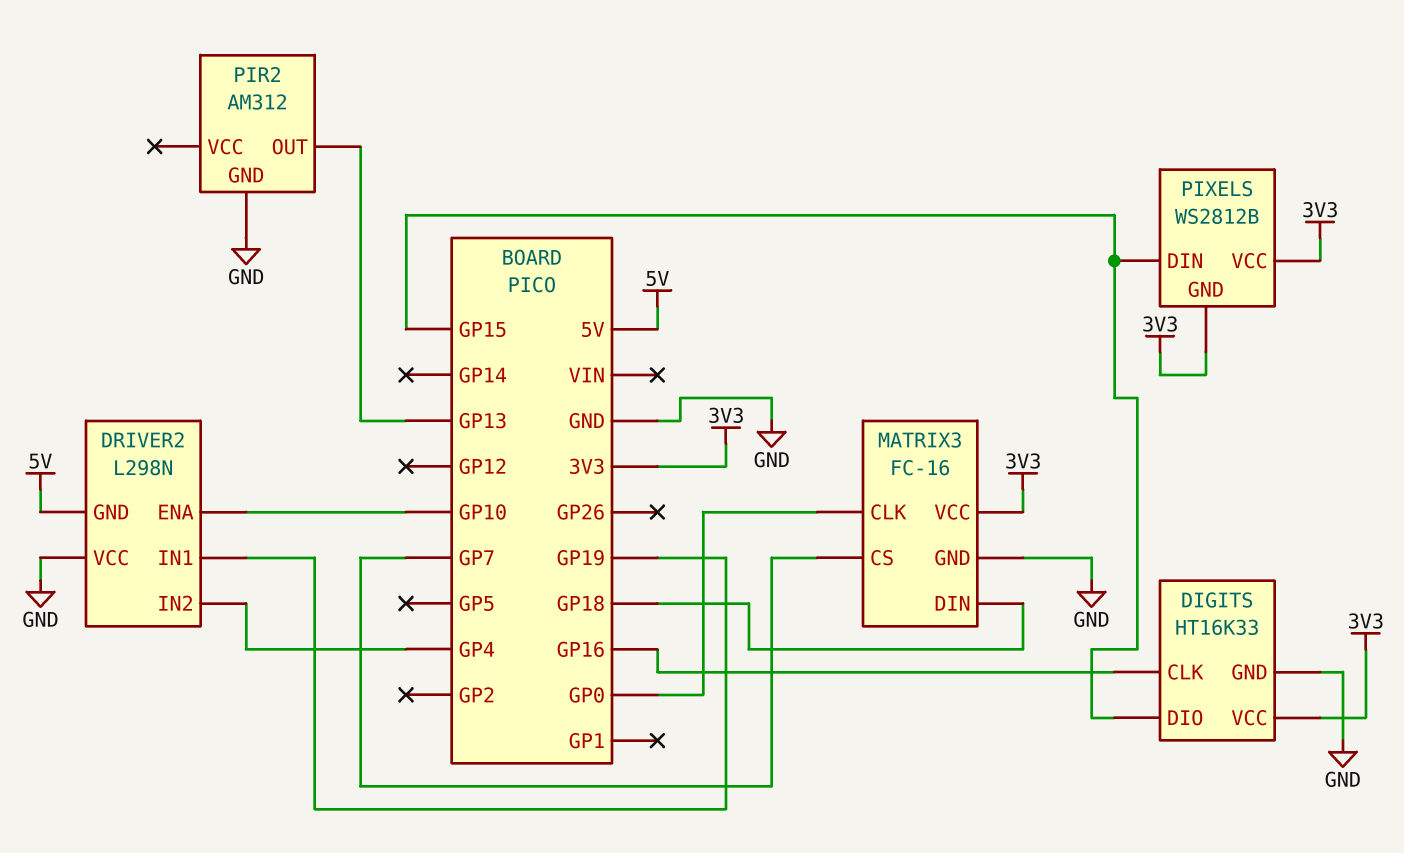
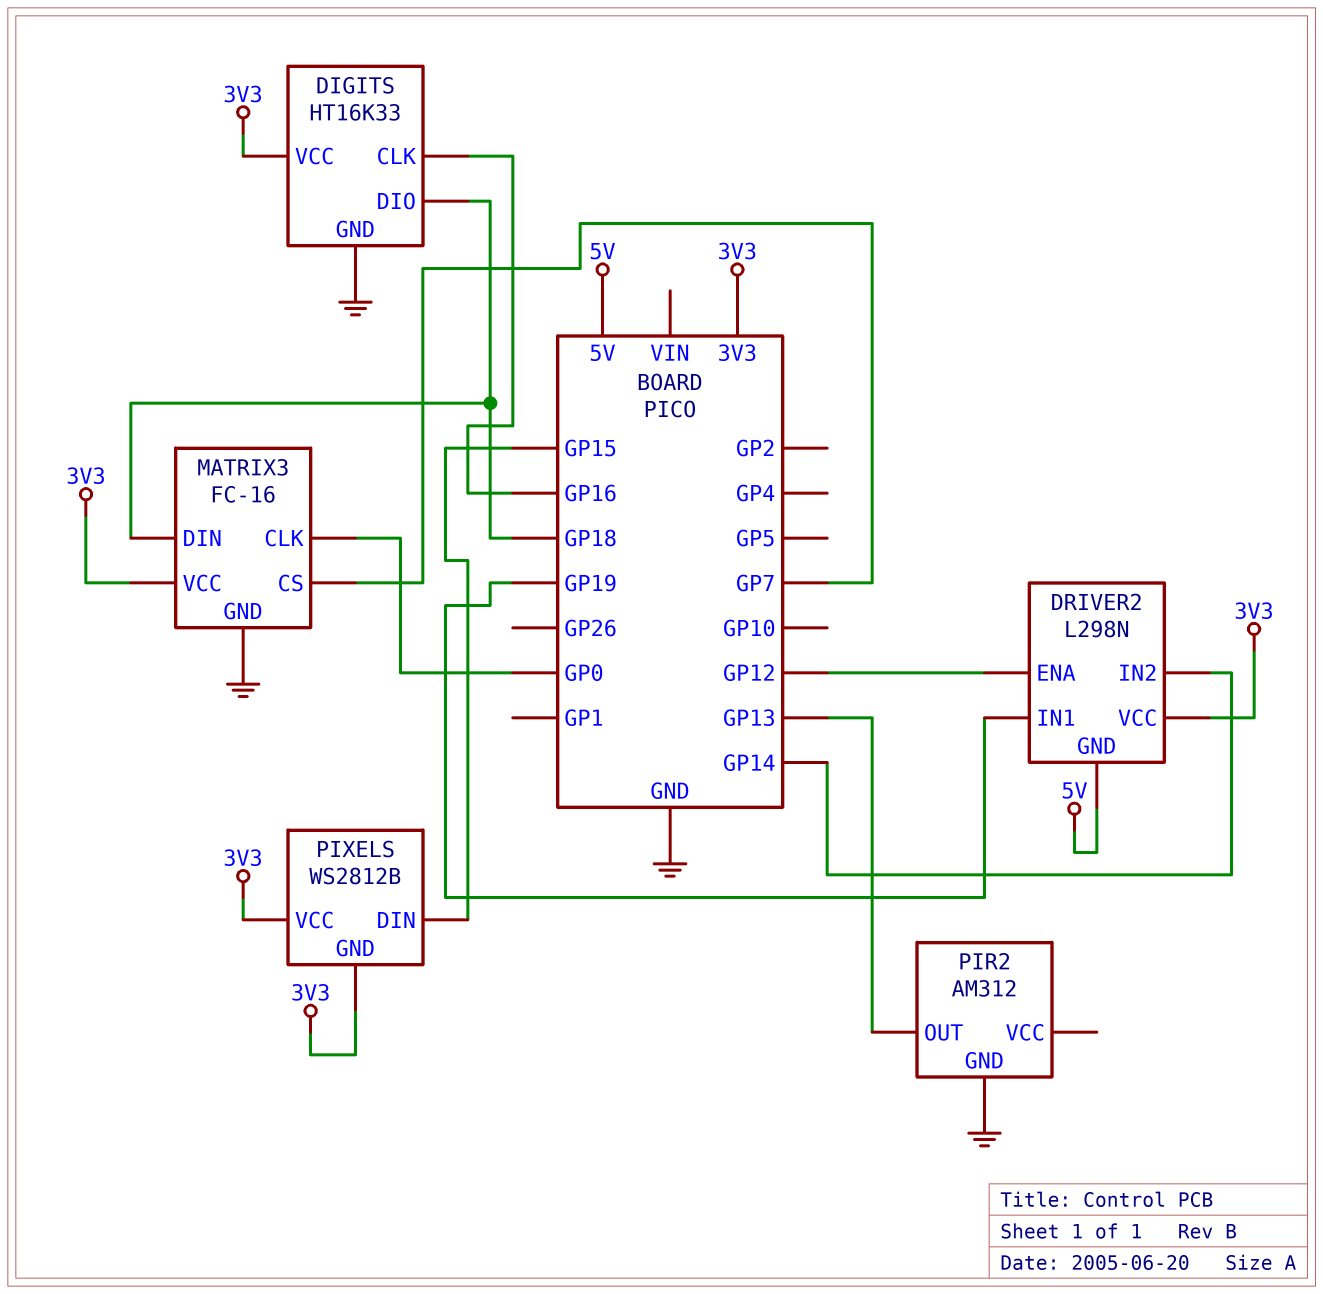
DIGITS pin DIO: GP15 -> GP18
DRIVER2 pin ENA: GP10 -> GP12
DRIVER2 pin IN2: GP4 -> GP14
DRIVER2 pin VCC: GND -> 3V3

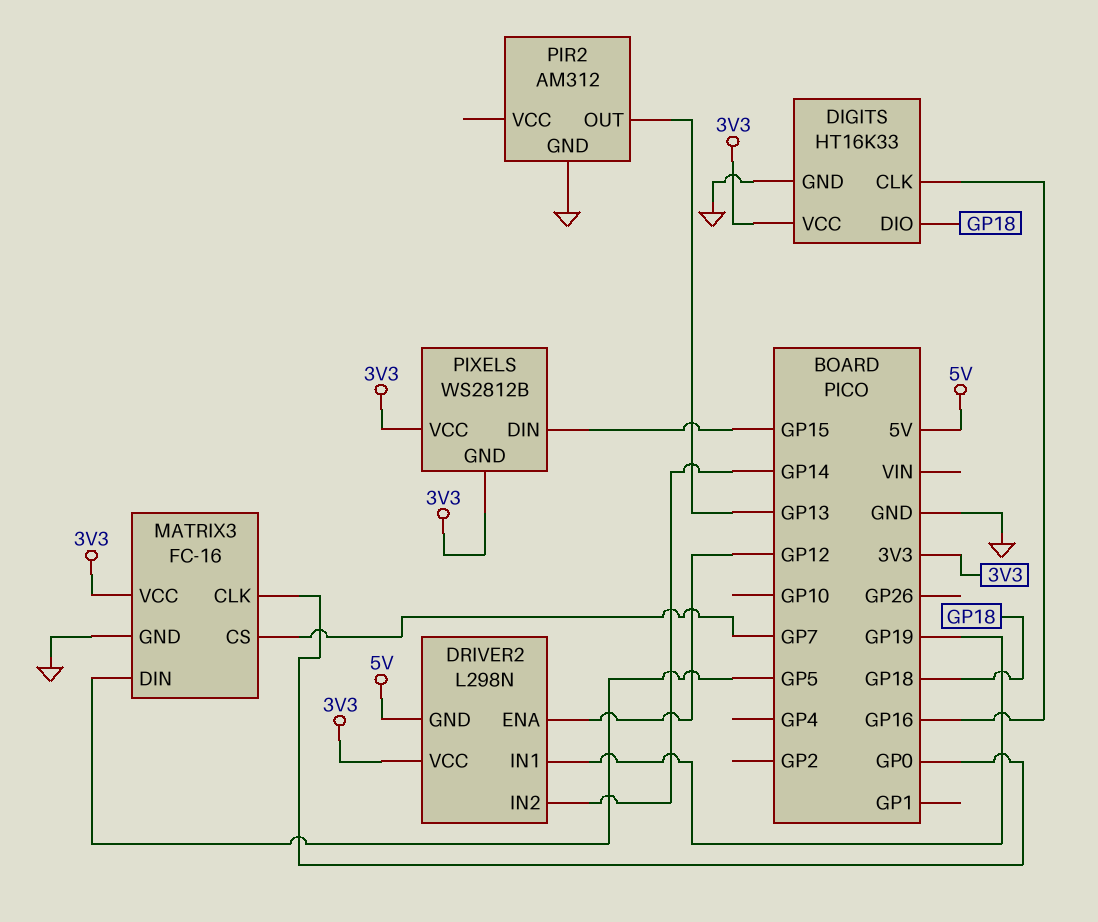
MATRIX3 pin DIN: GP18 -> GP5

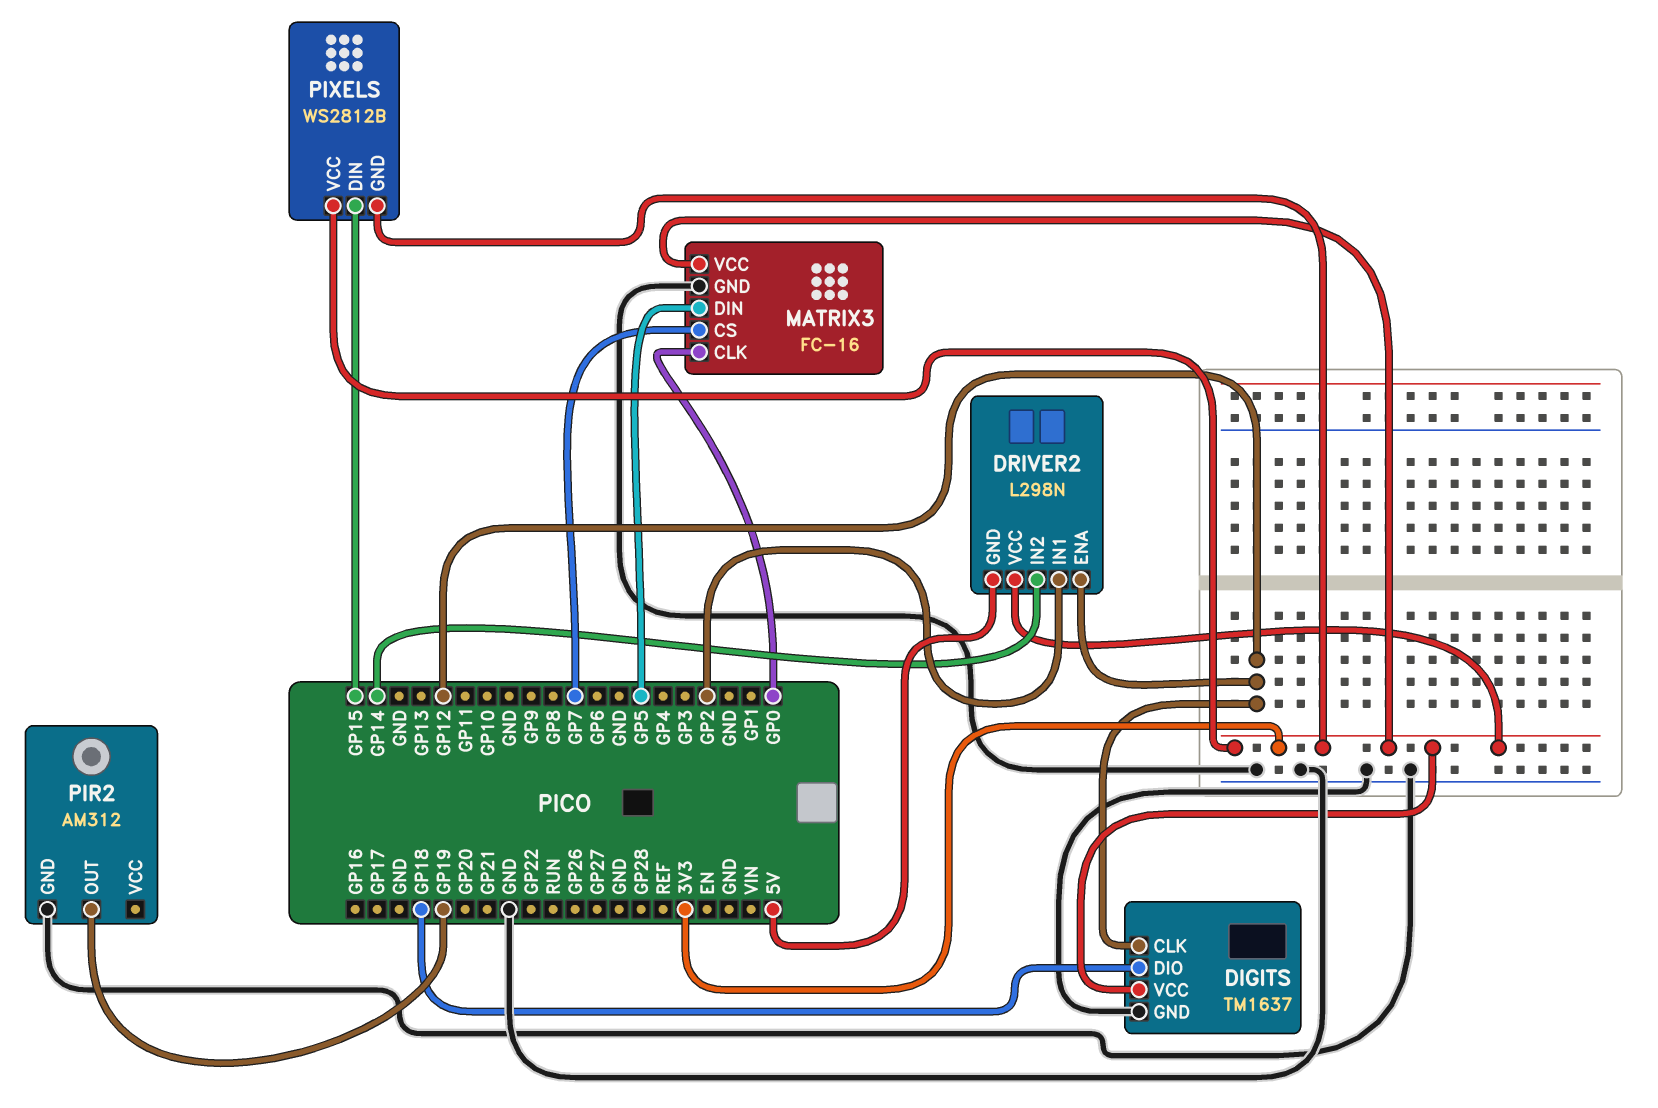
DIGITS: HT16K33 -> TM1637
DIGITS pin CLK: GP16 -> GP12
DRIVER2 pin IN1: GP19 -> GP2
PIR2 pin OUT: GP13 -> GP19

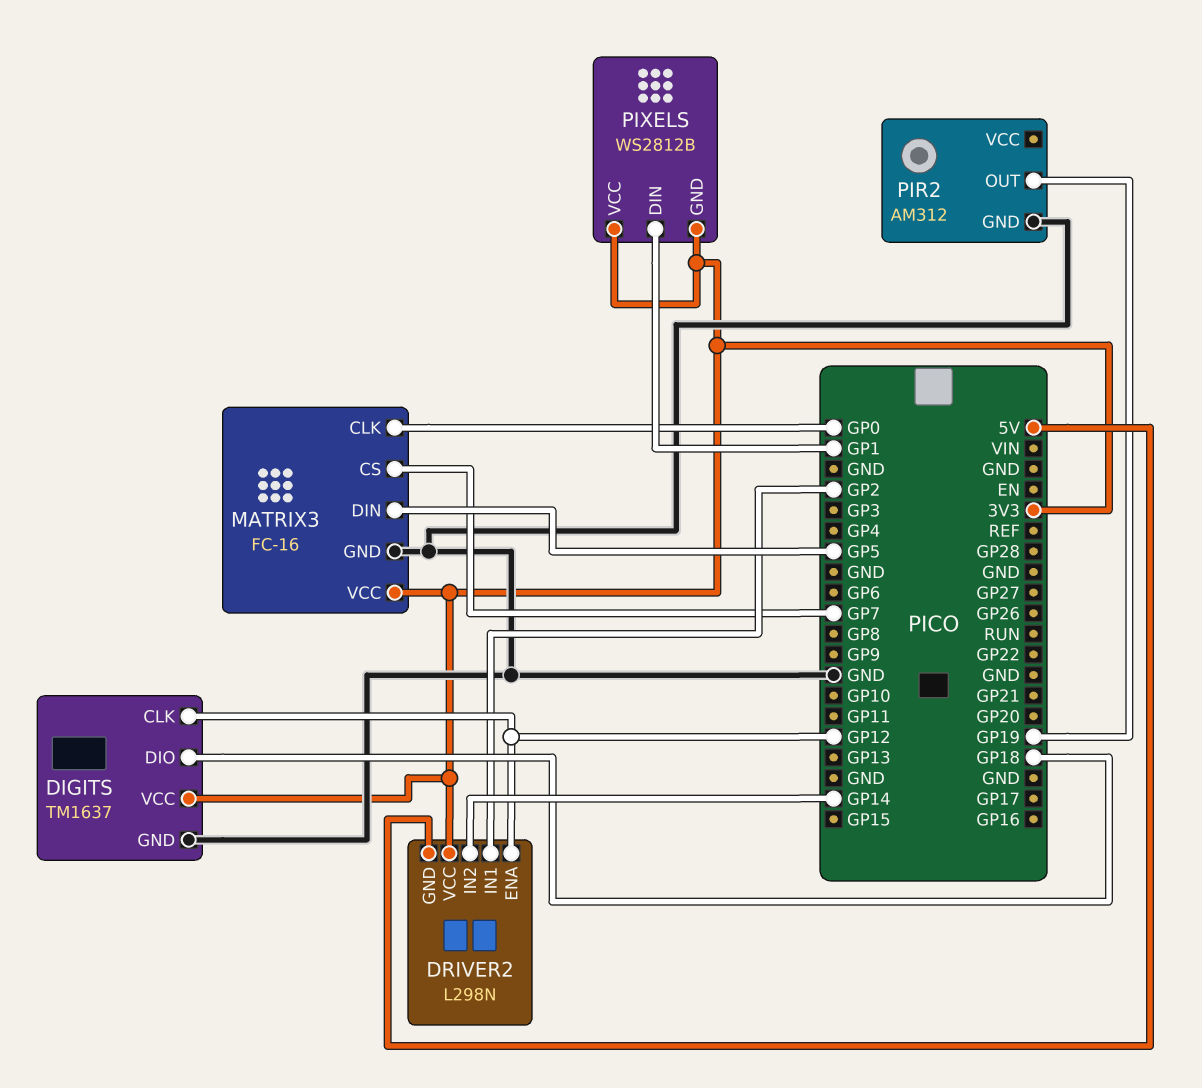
PIXELS pin DIN: GP15 -> GP1

